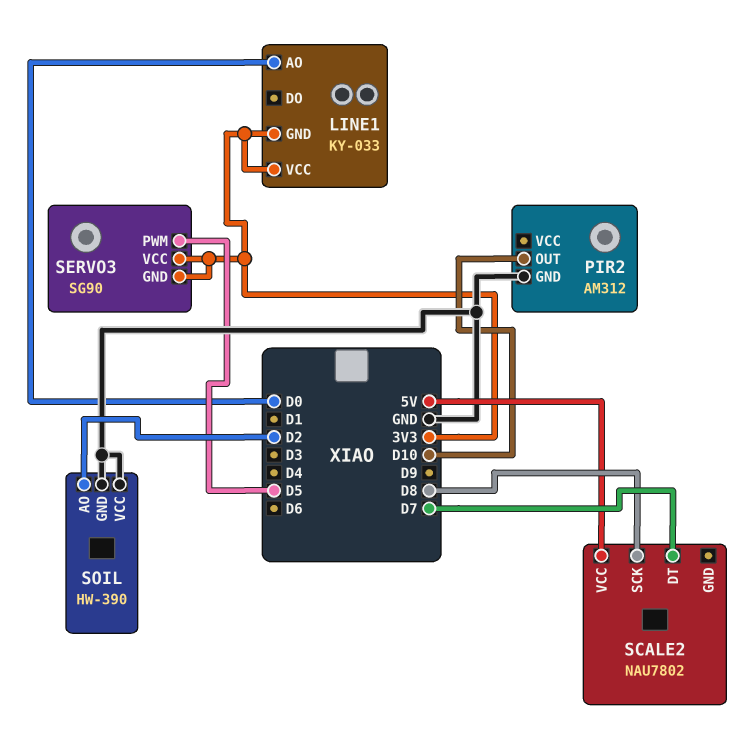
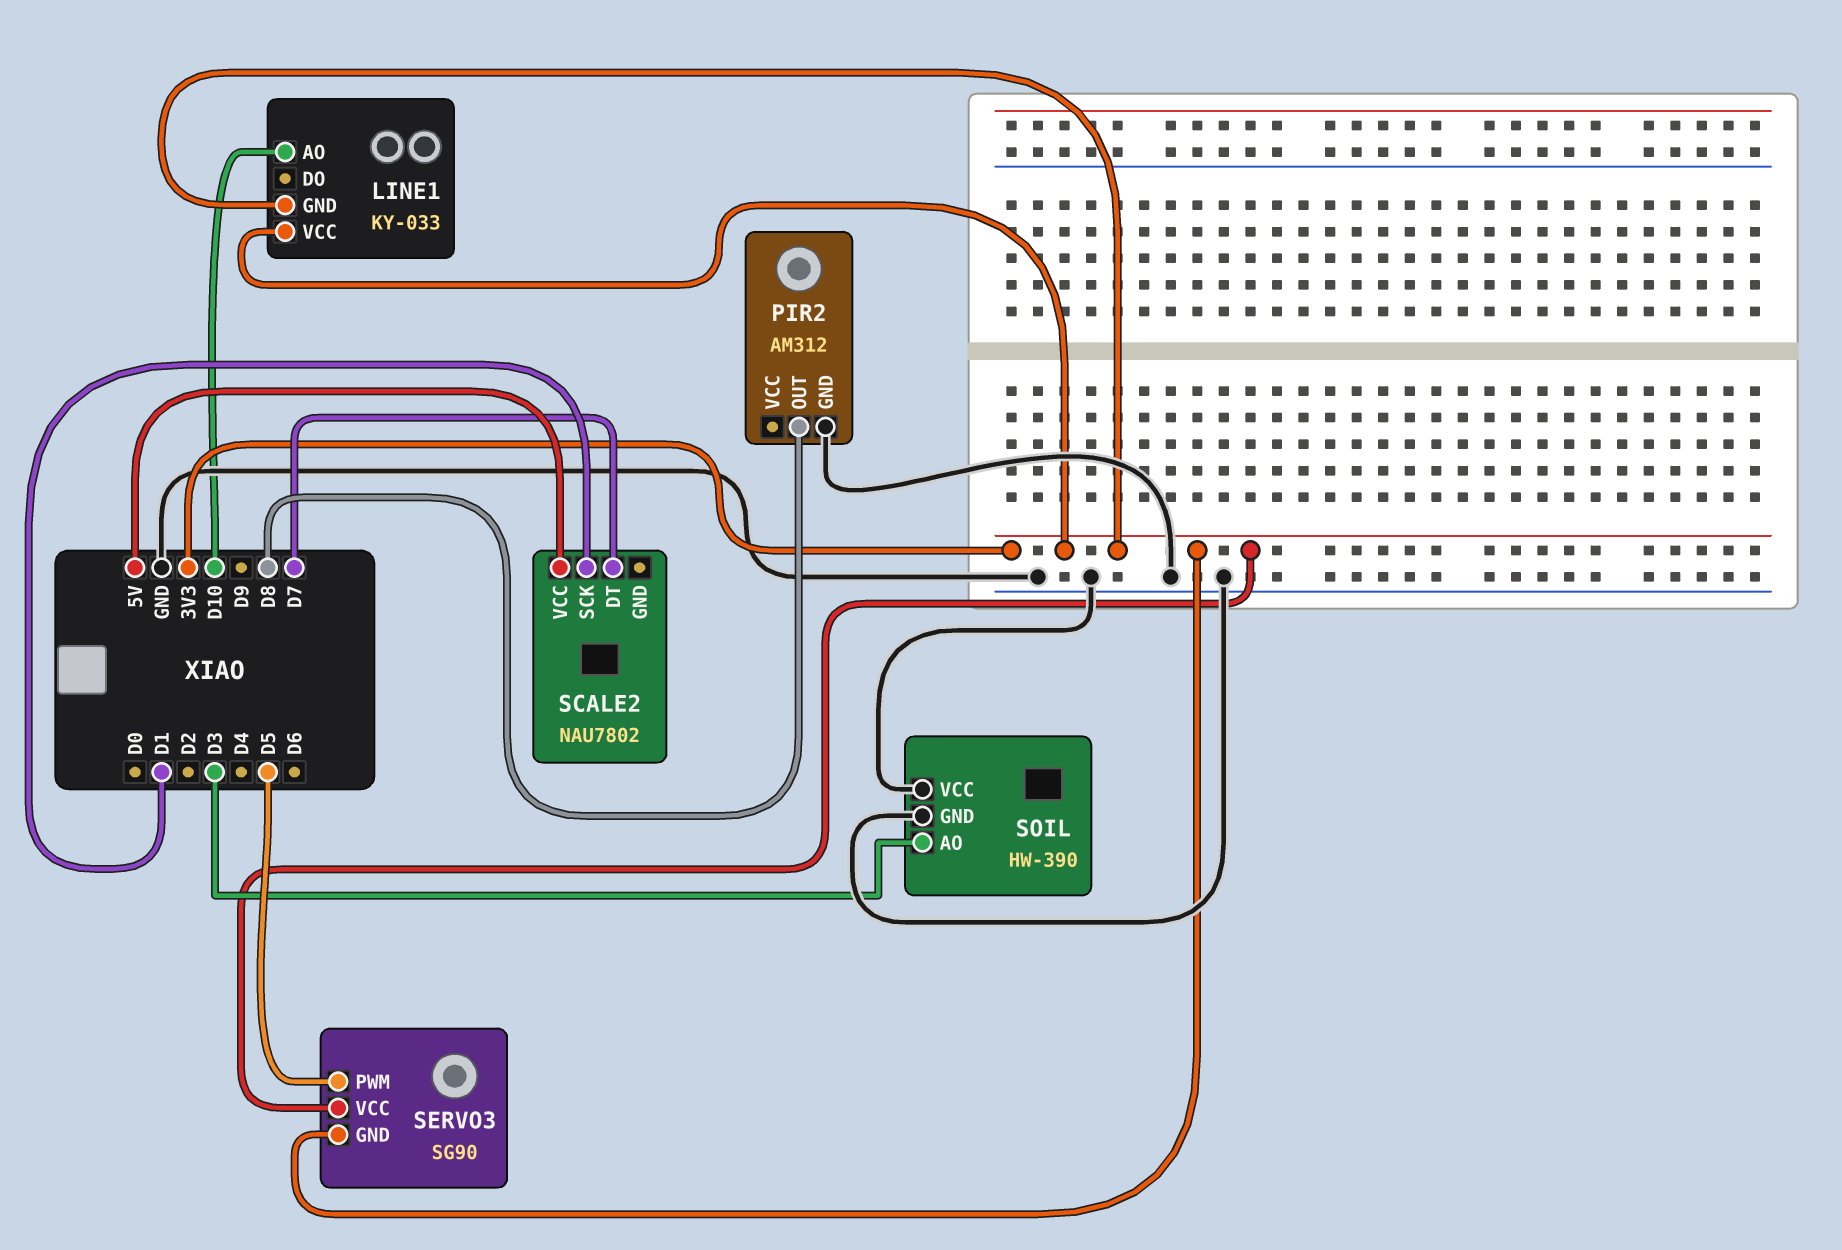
LINE1 pin AO: D0 -> D10
PIR2 pin OUT: D10 -> D8
SCALE2 pin SCK: D8 -> D1
SOIL pin AO: D2 -> D3

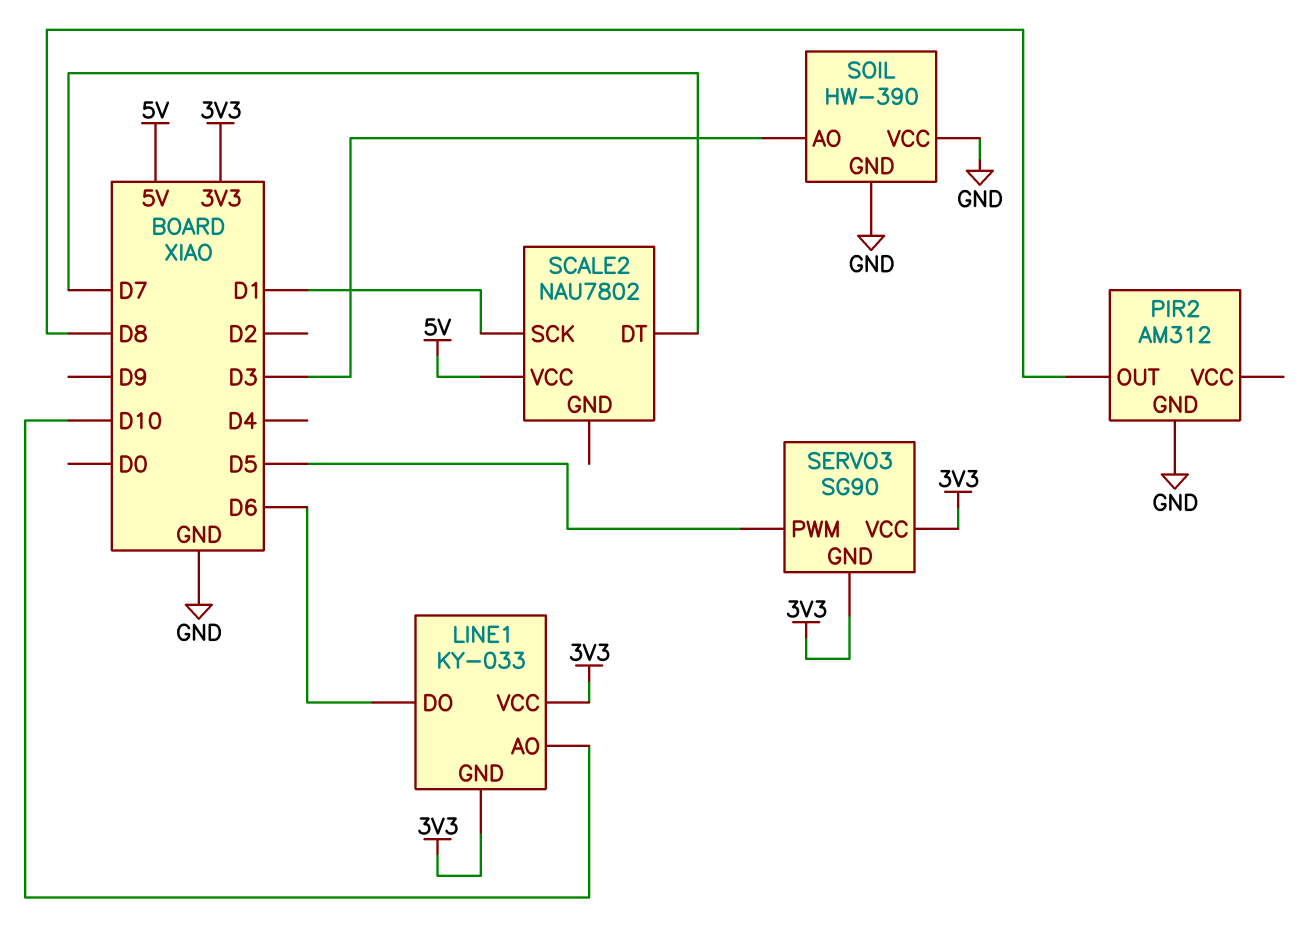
LINE1 pin DO: none -> D6

